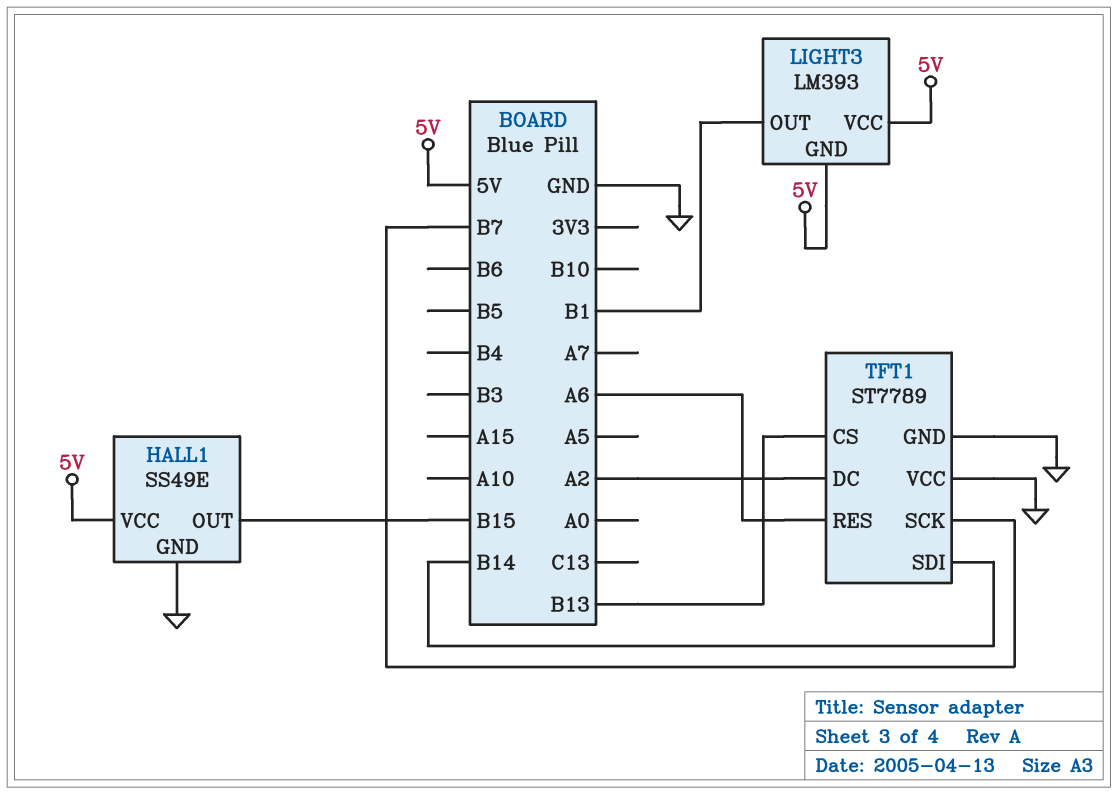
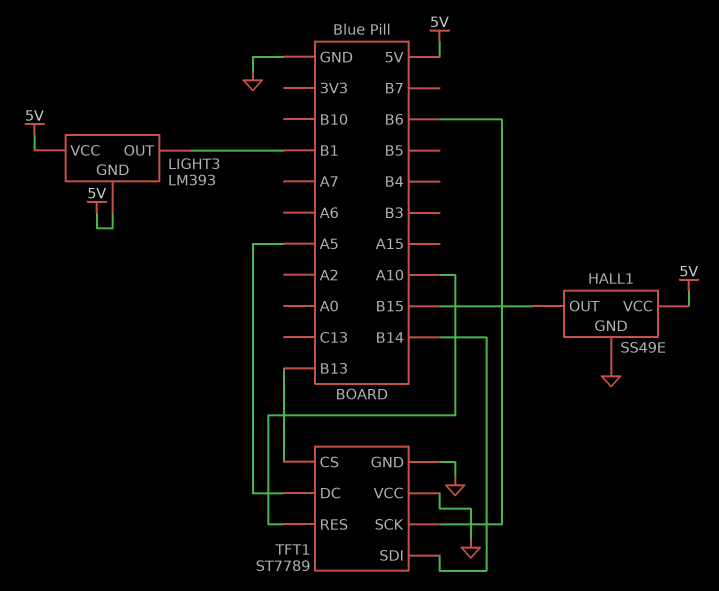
TFT1 pin DC: A2 -> A5
TFT1 pin RES: A6 -> A10
TFT1 pin SCK: B7 -> B6

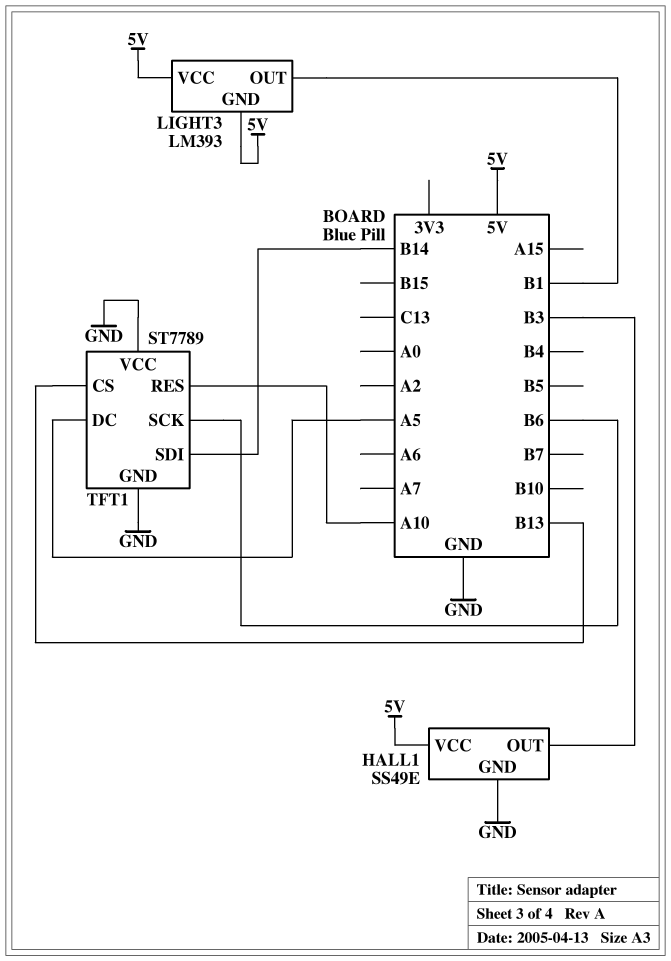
HALL1 pin OUT: B15 -> B3

